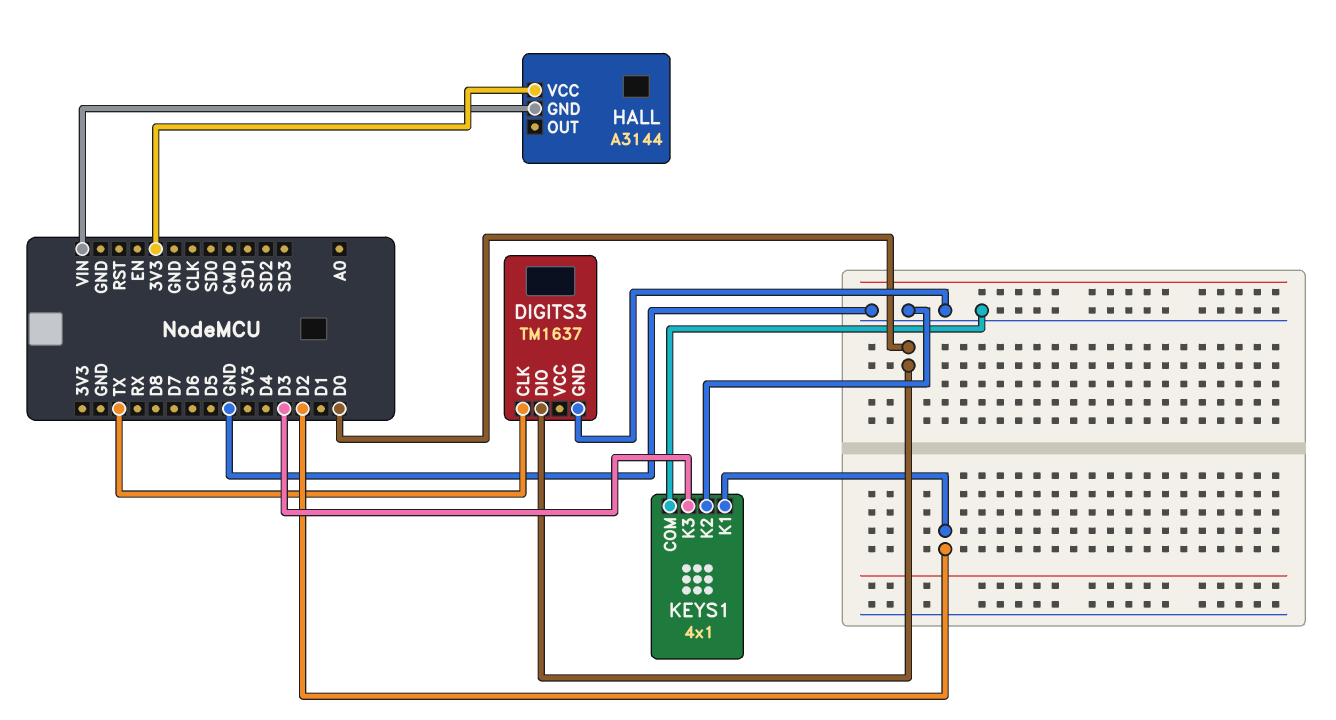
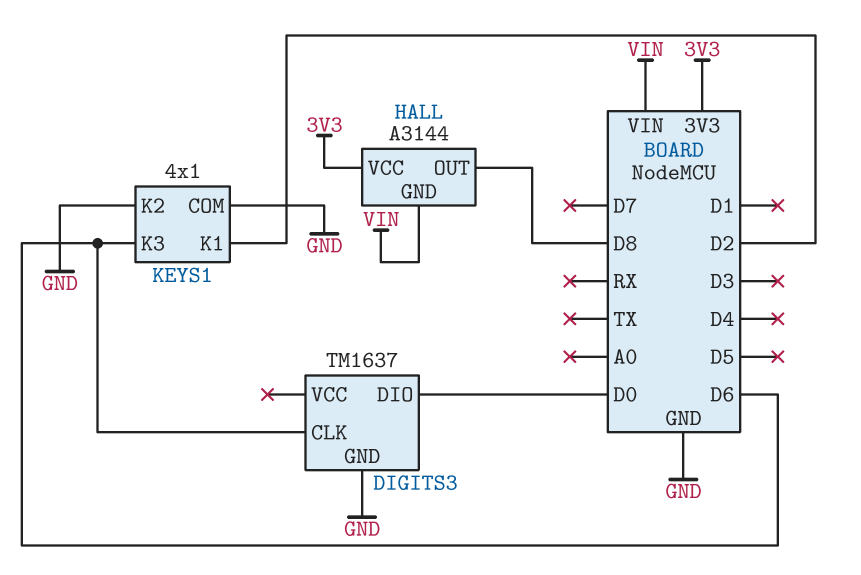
DIGITS3 pin CLK: TX -> D6
HALL pin OUT: none -> D8
KEYS1 pin K3: D3 -> D6

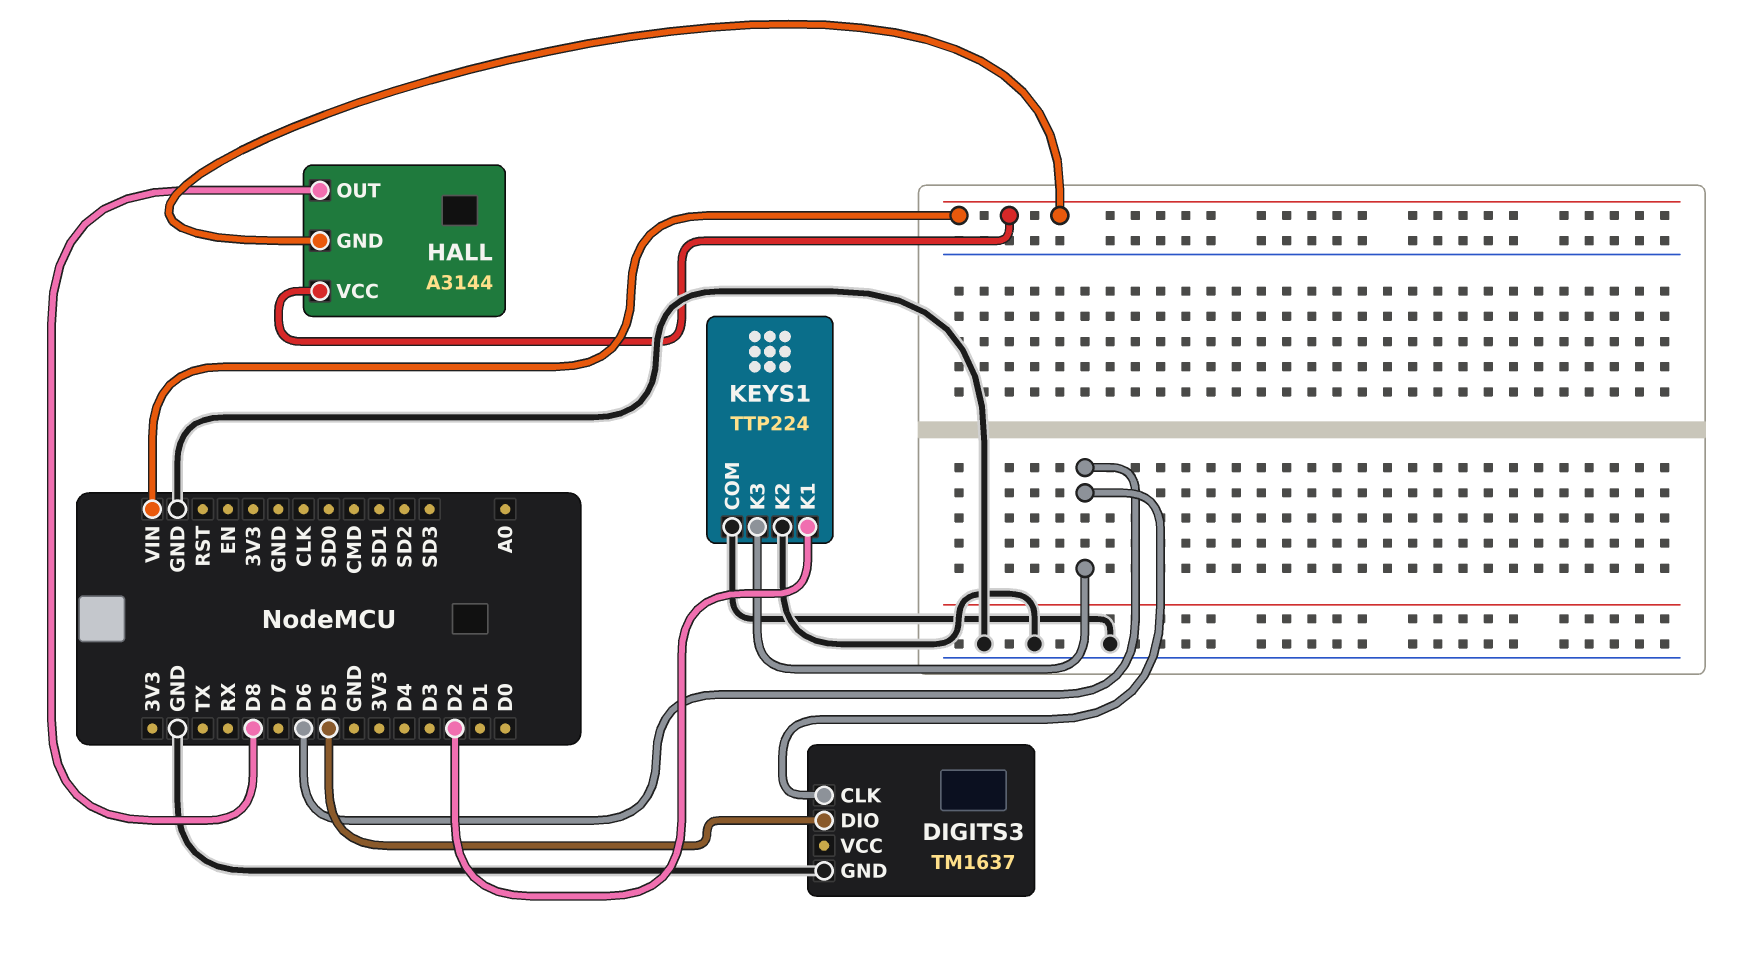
DIGITS3 pin DIO: D0 -> D5
HALL pin VCC: 3V3 -> VIN
KEYS1: 4x1 -> TTP224

